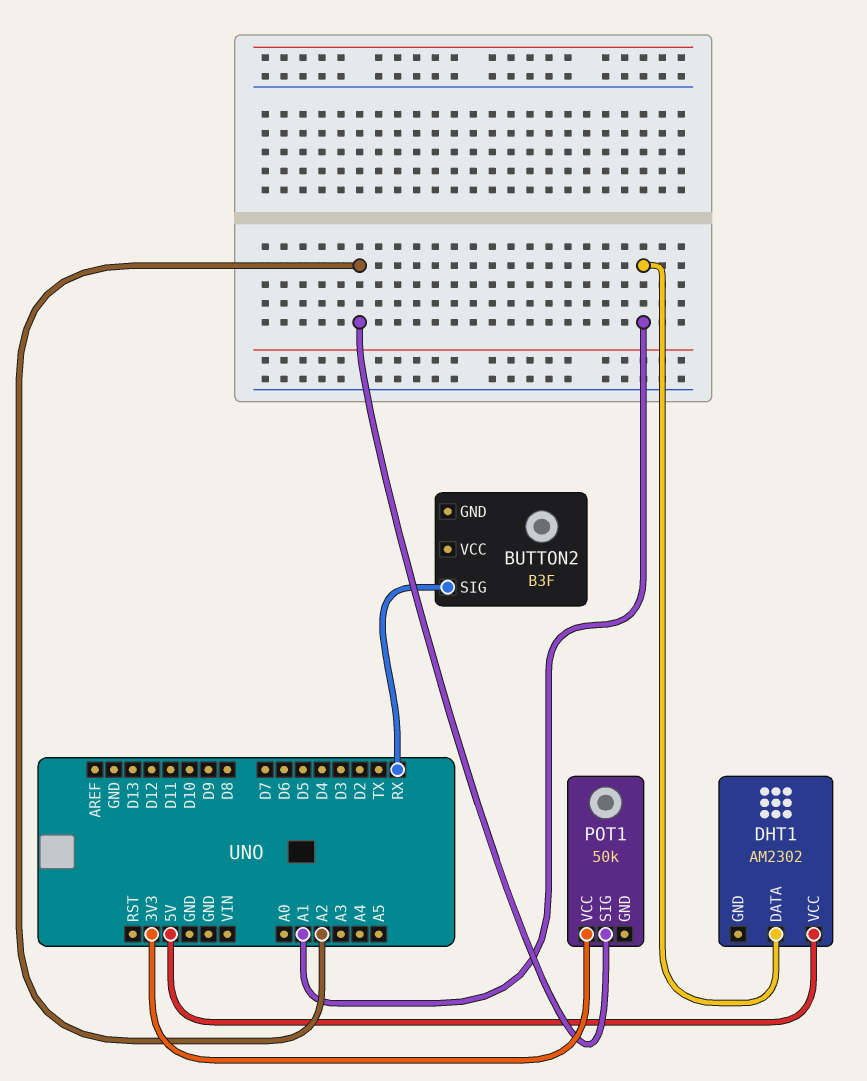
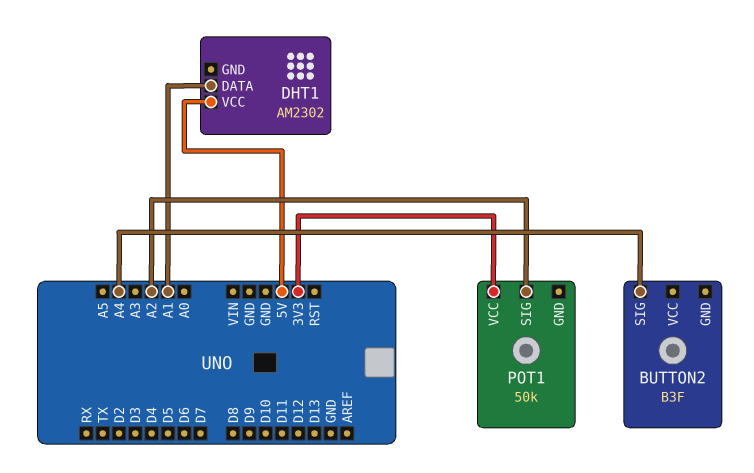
BUTTON2 pin SIG: RX -> A4

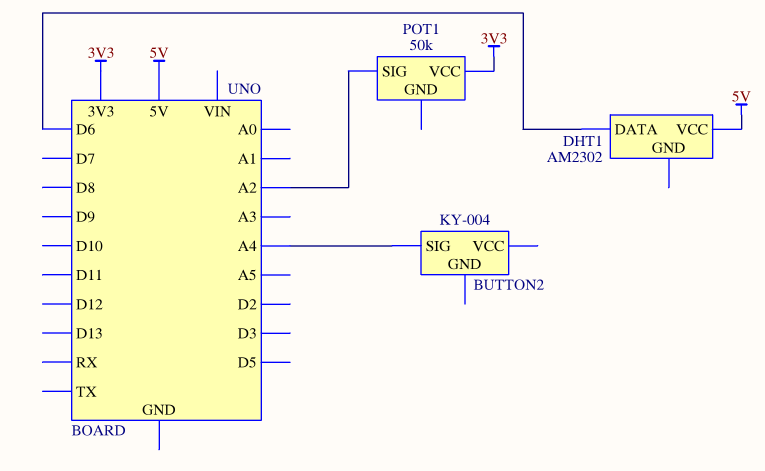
BUTTON2: B3F -> KY-004
DHT1 pin DATA: A1 -> D6

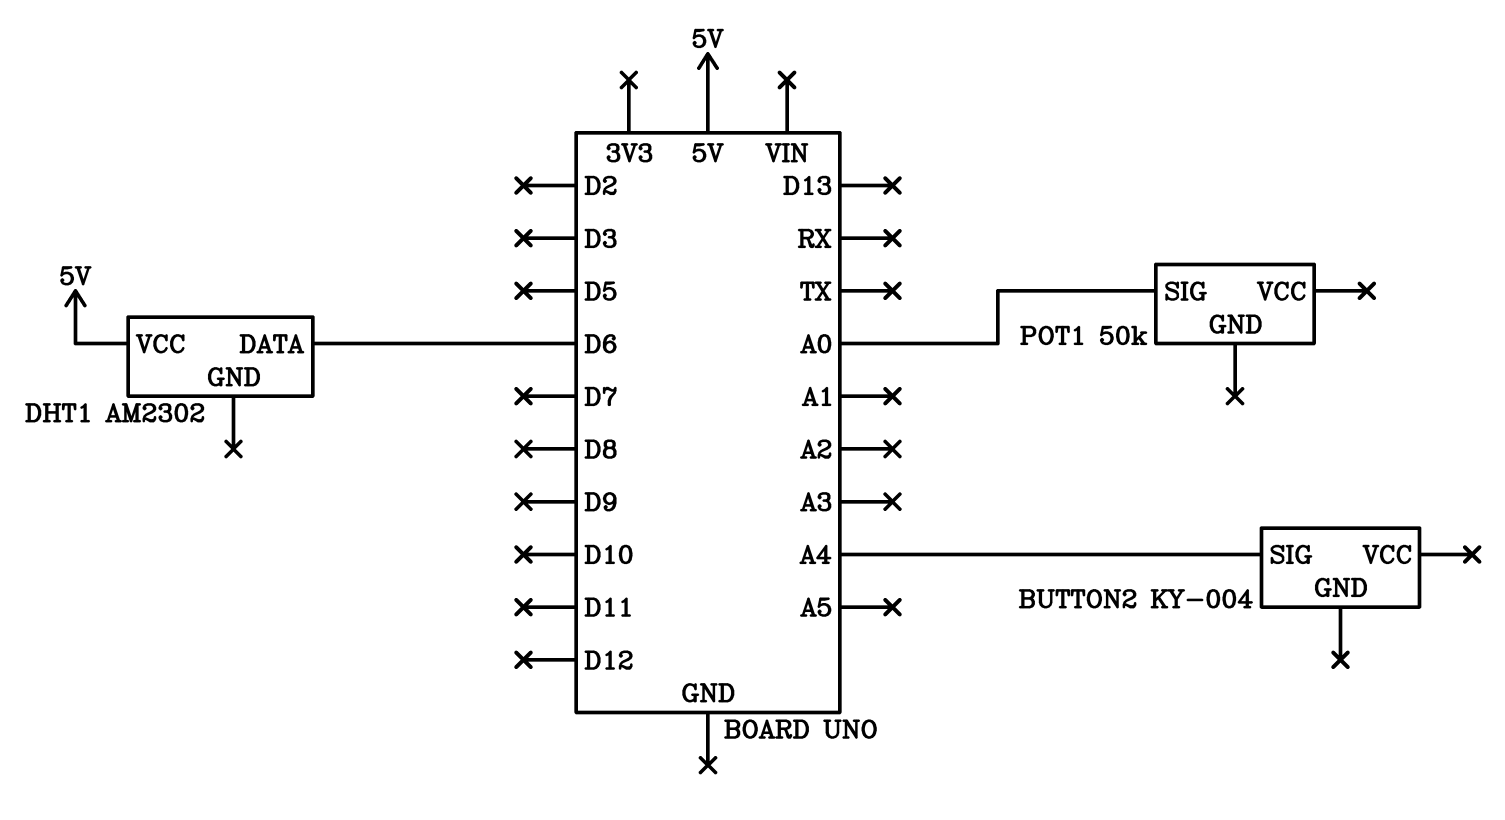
POT1 pin SIG: A2 -> A0
POT1 pin VCC: 3V3 -> none

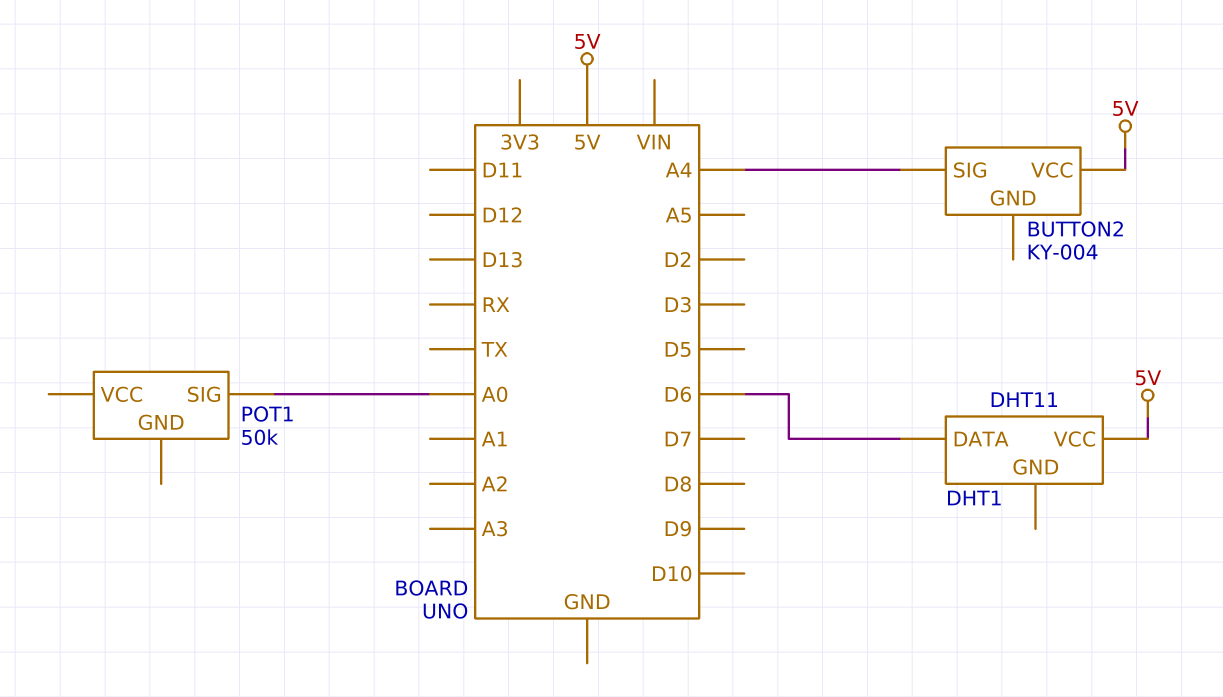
BUTTON2 pin VCC: none -> 5V
DHT1: AM2302 -> DHT11

